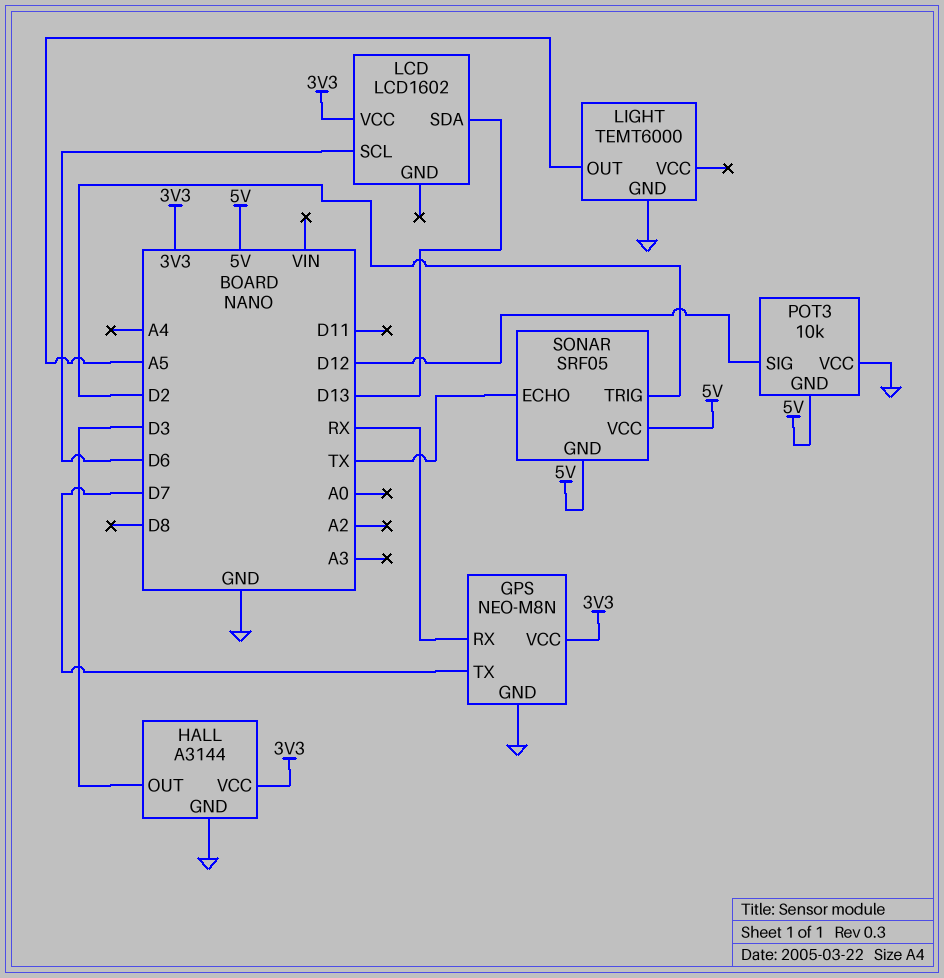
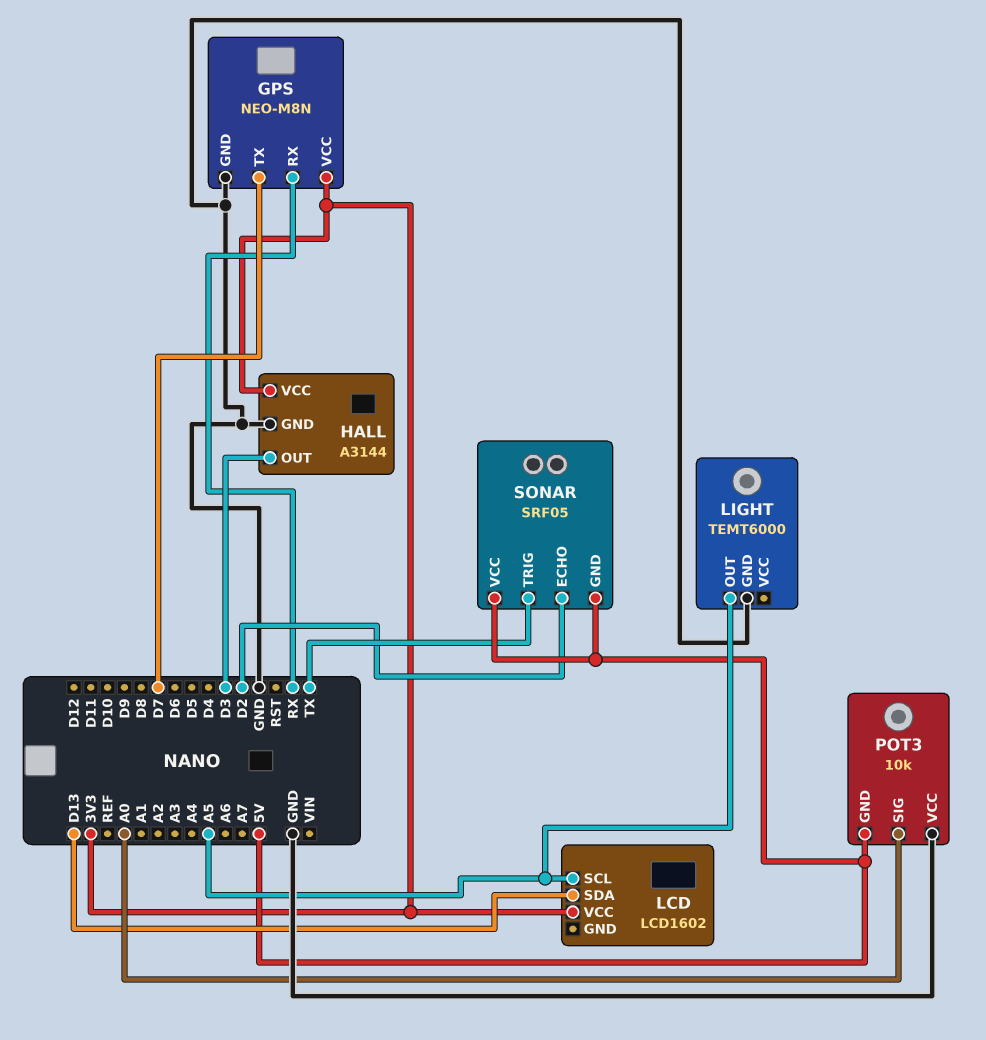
LCD pin SCL: D6 -> A5
POT3 pin SIG: D12 -> A0
SONAR pin ECHO: TX -> D2
SONAR pin TRIG: D2 -> TX

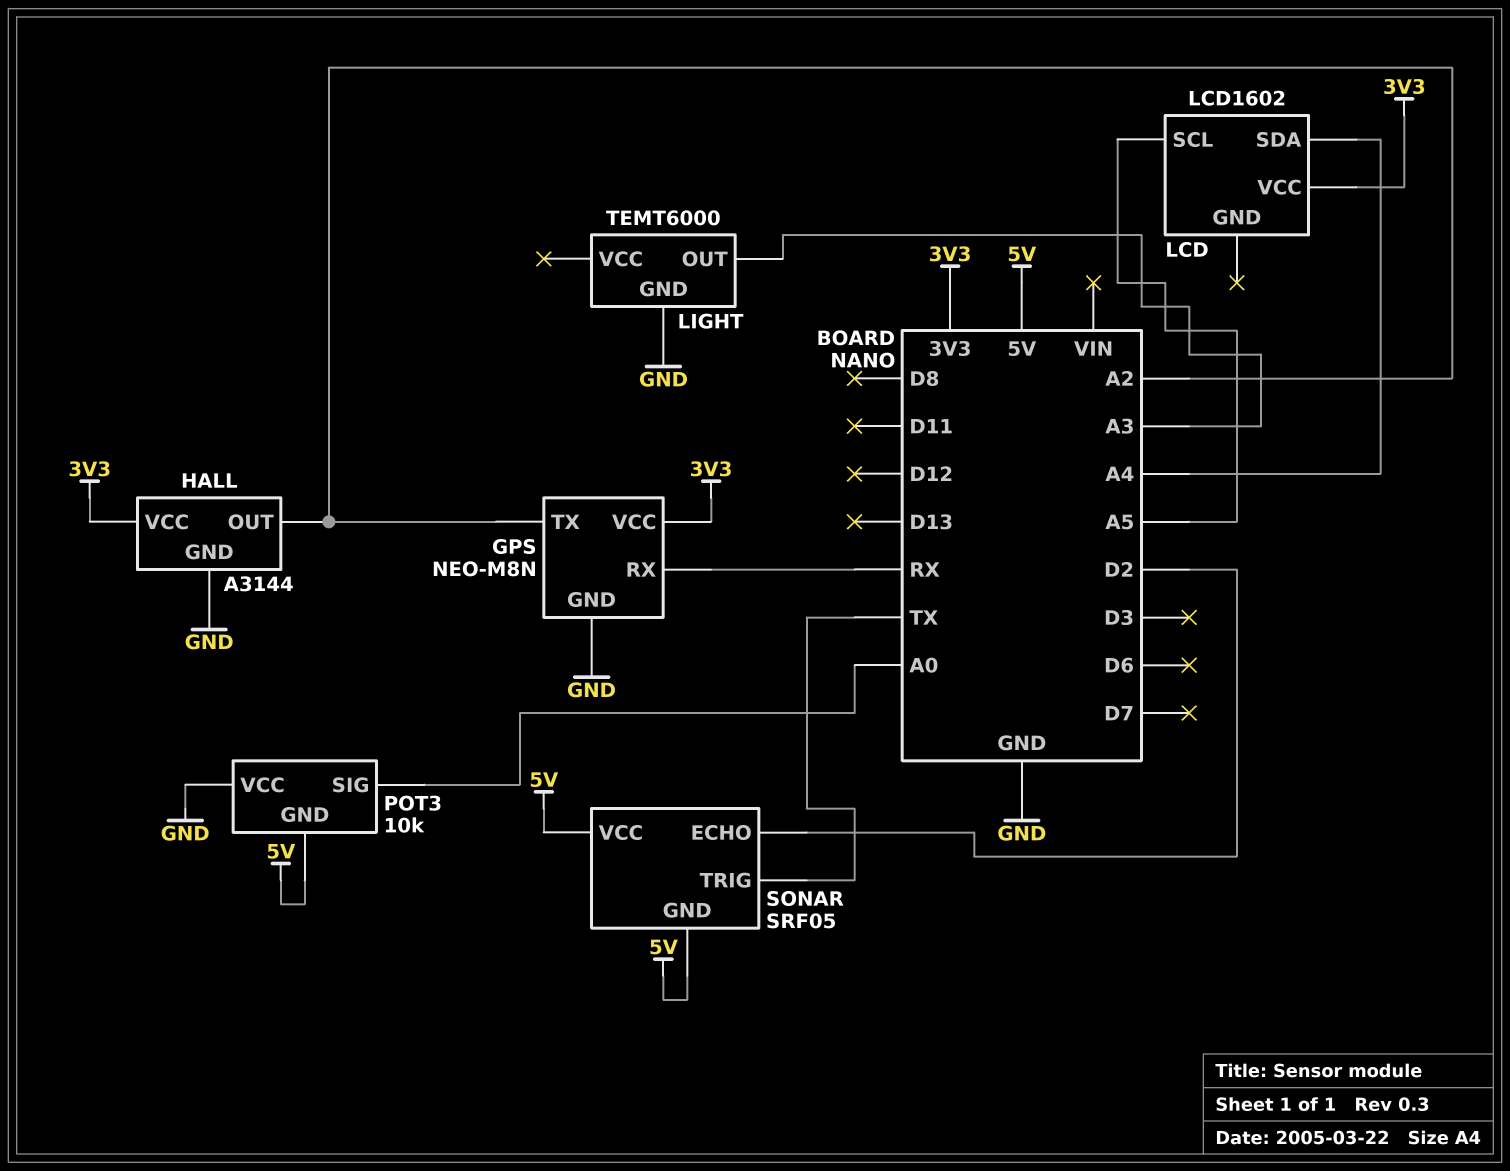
GPS pin TX: D7 -> A2
HALL pin OUT: D3 -> A2
LCD pin SDA: D13 -> A4
LIGHT pin OUT: A5 -> A3

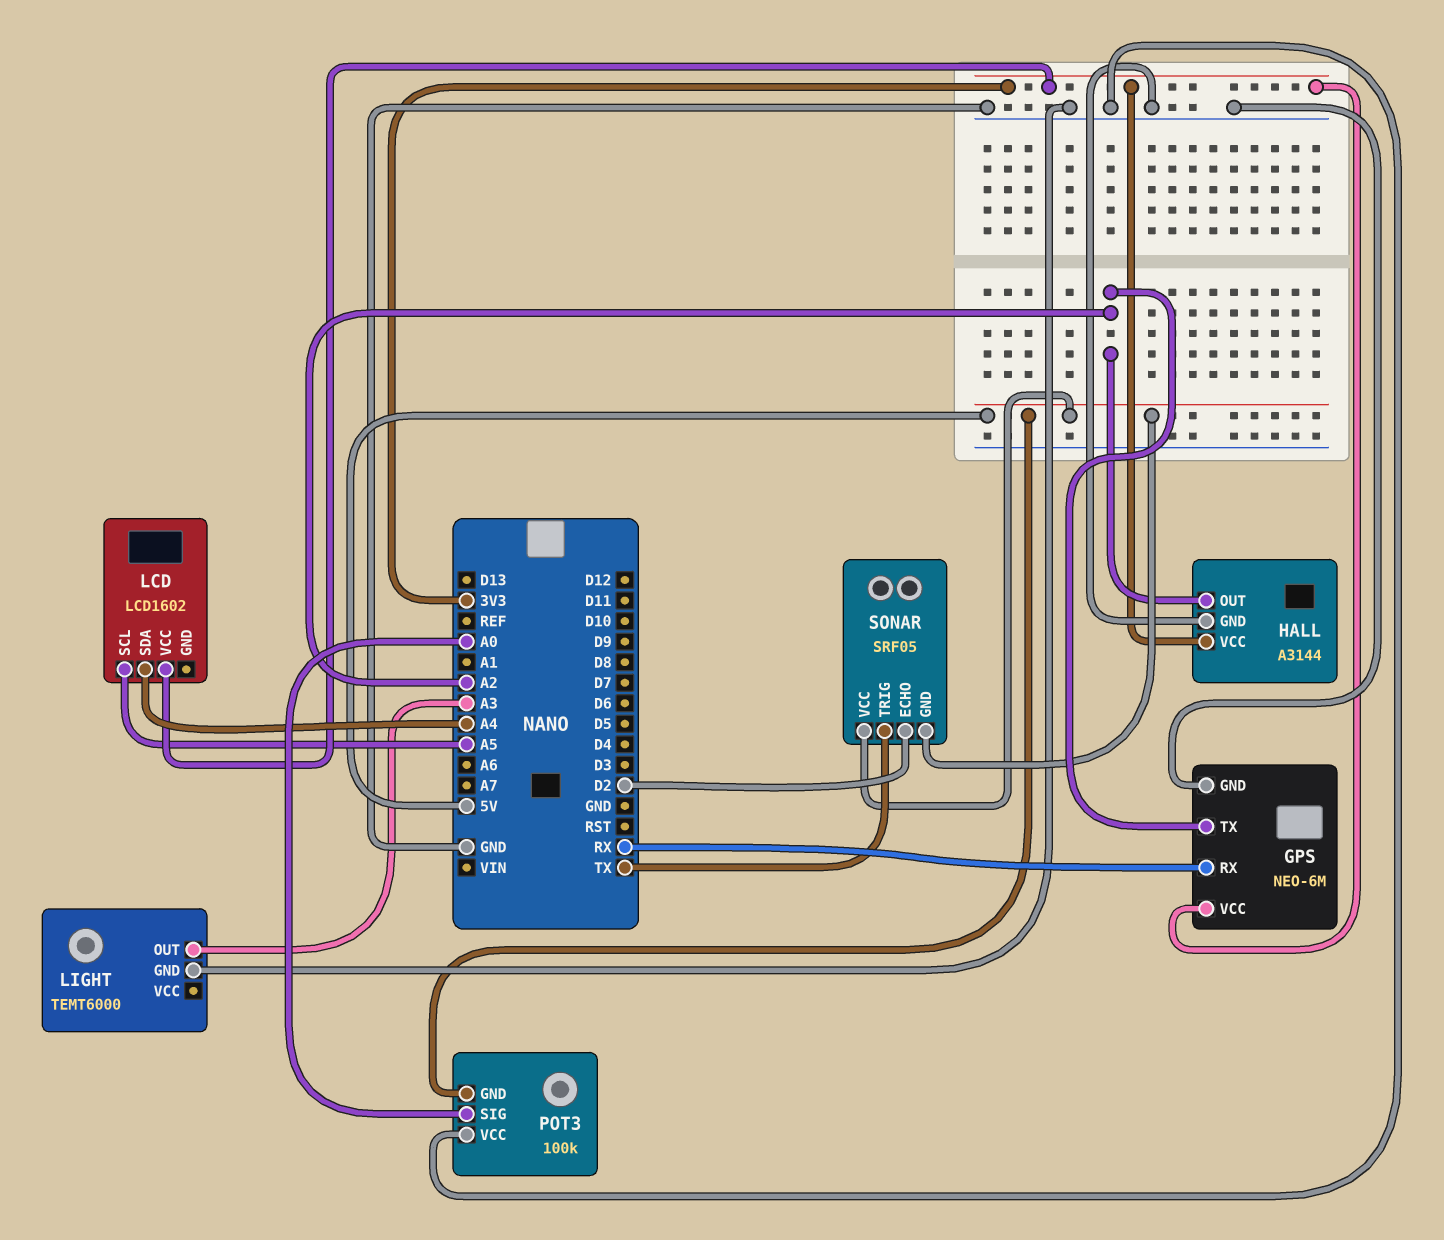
GPS: NEO-M8N -> NEO-6M
POT3: 10k -> 100k

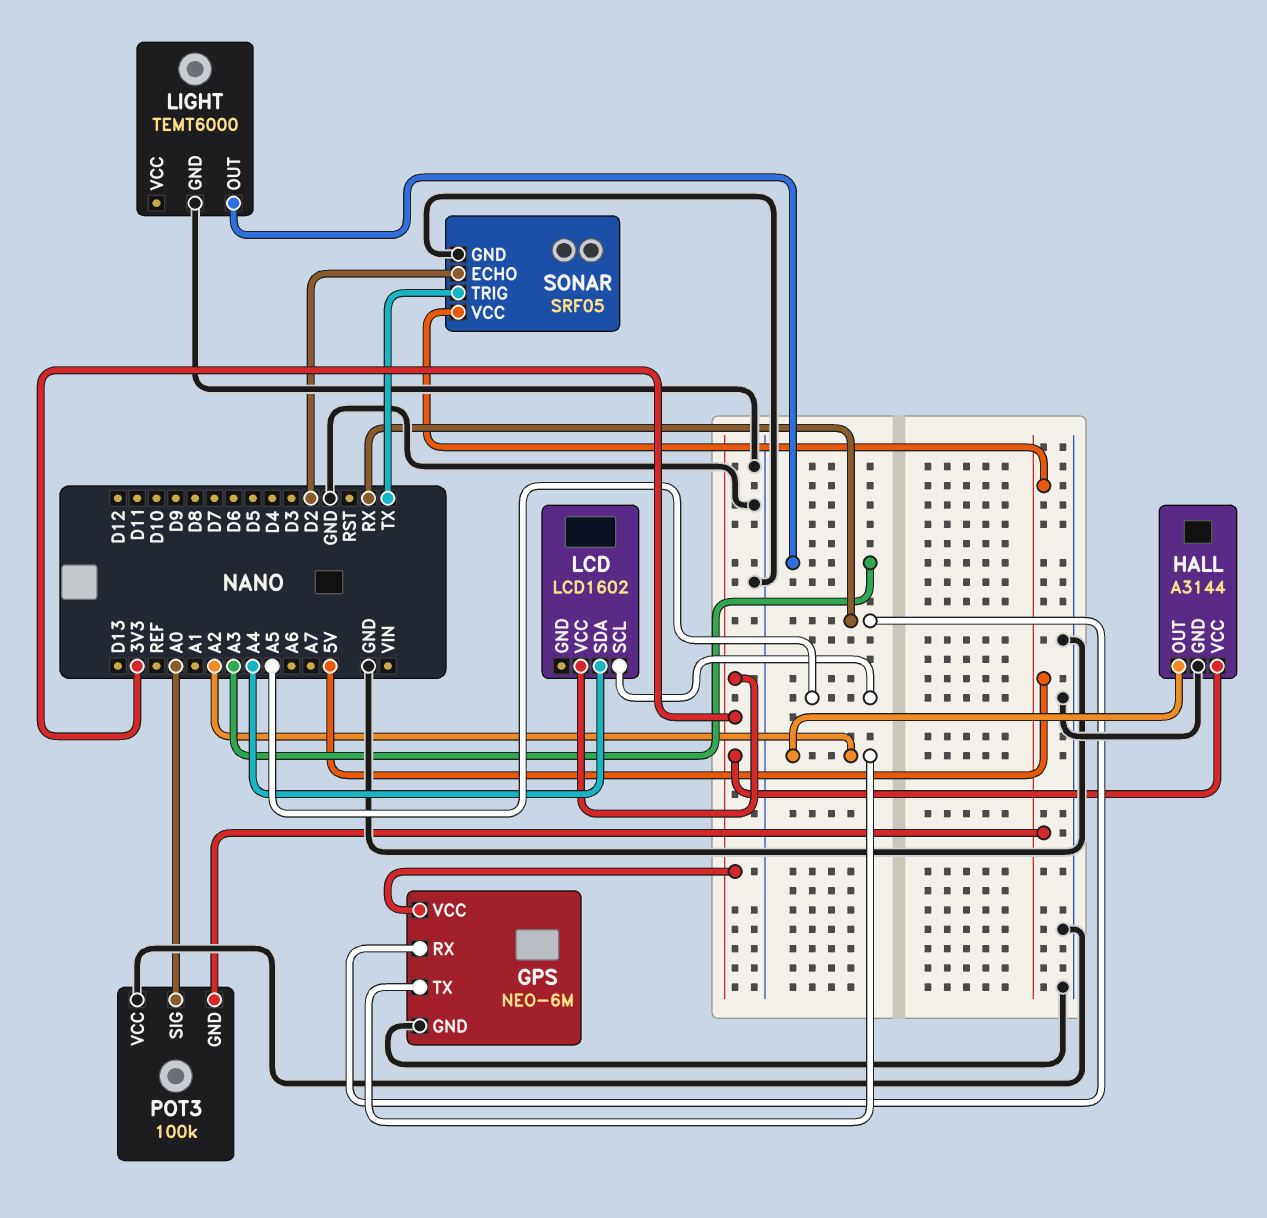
SONAR pin GND: 5V -> GND

